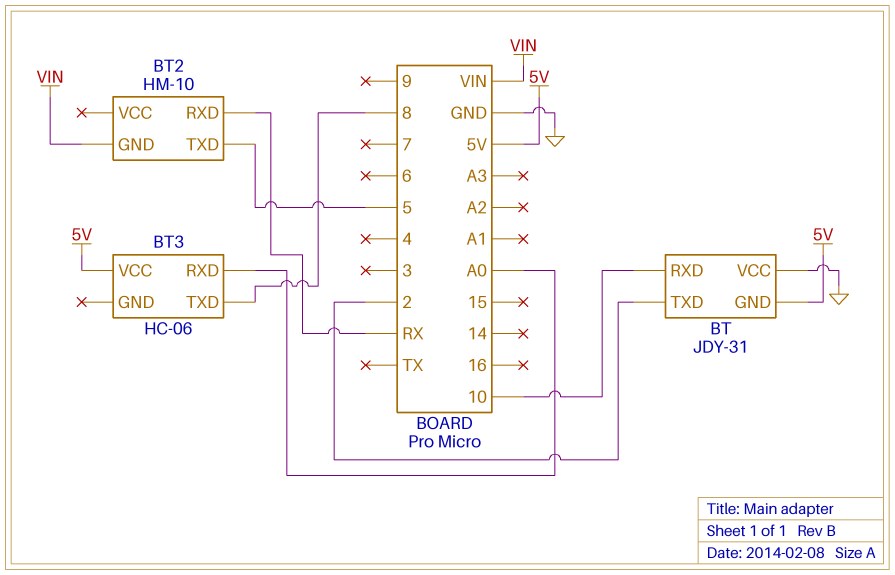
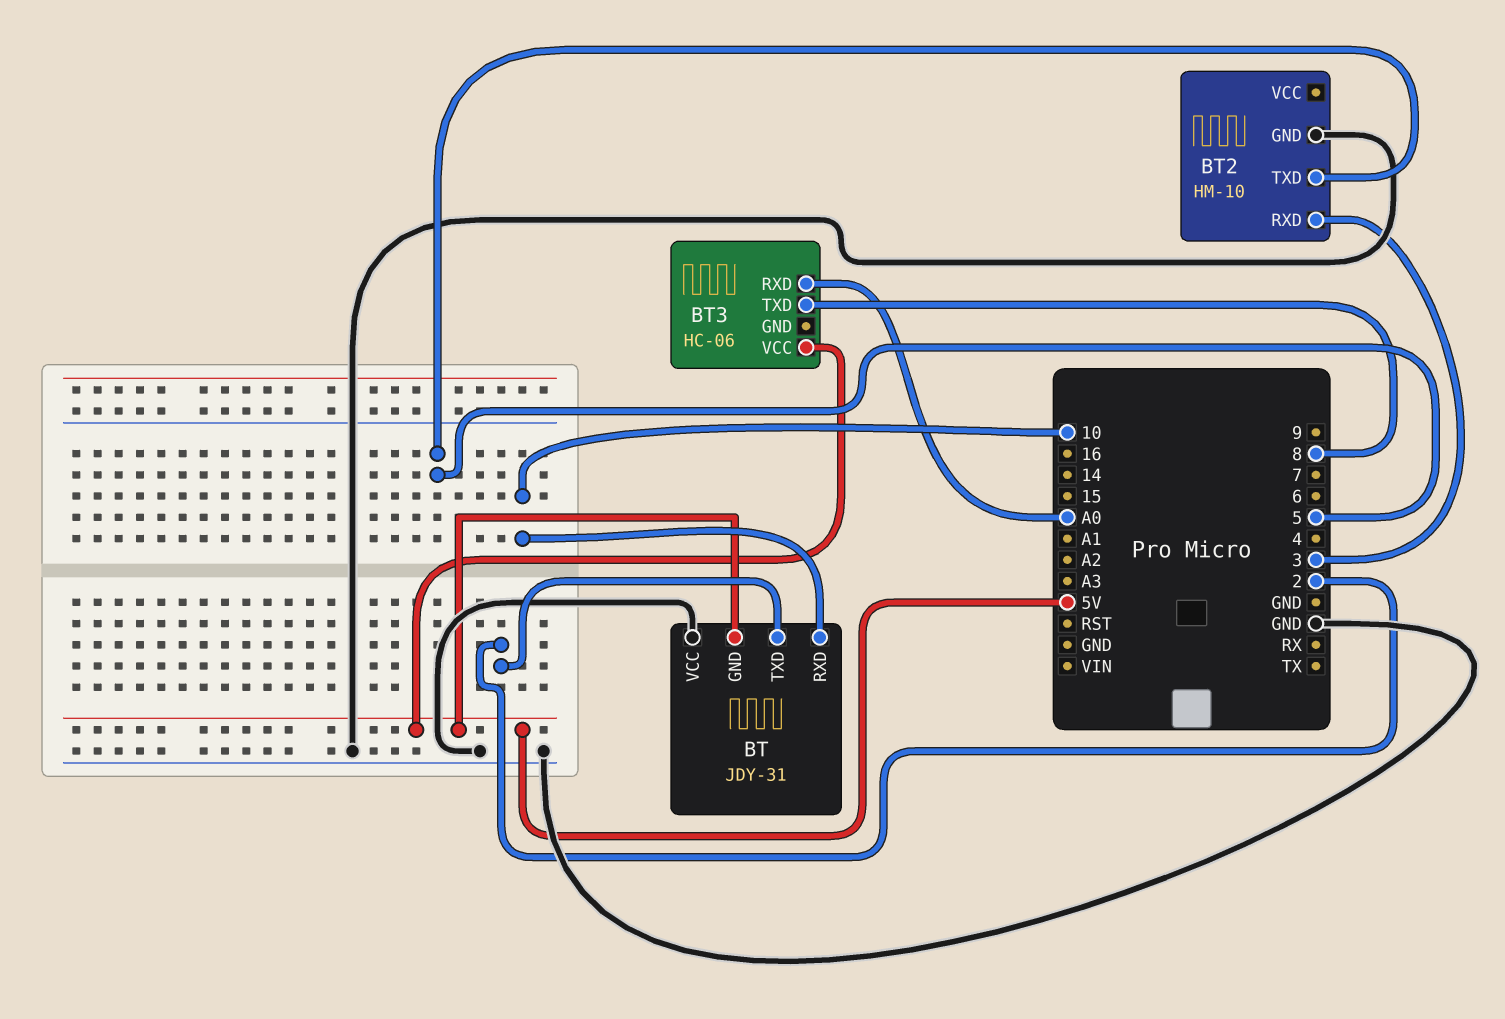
BT2 pin GND: VIN -> GND
BT2 pin RXD: RX -> 3

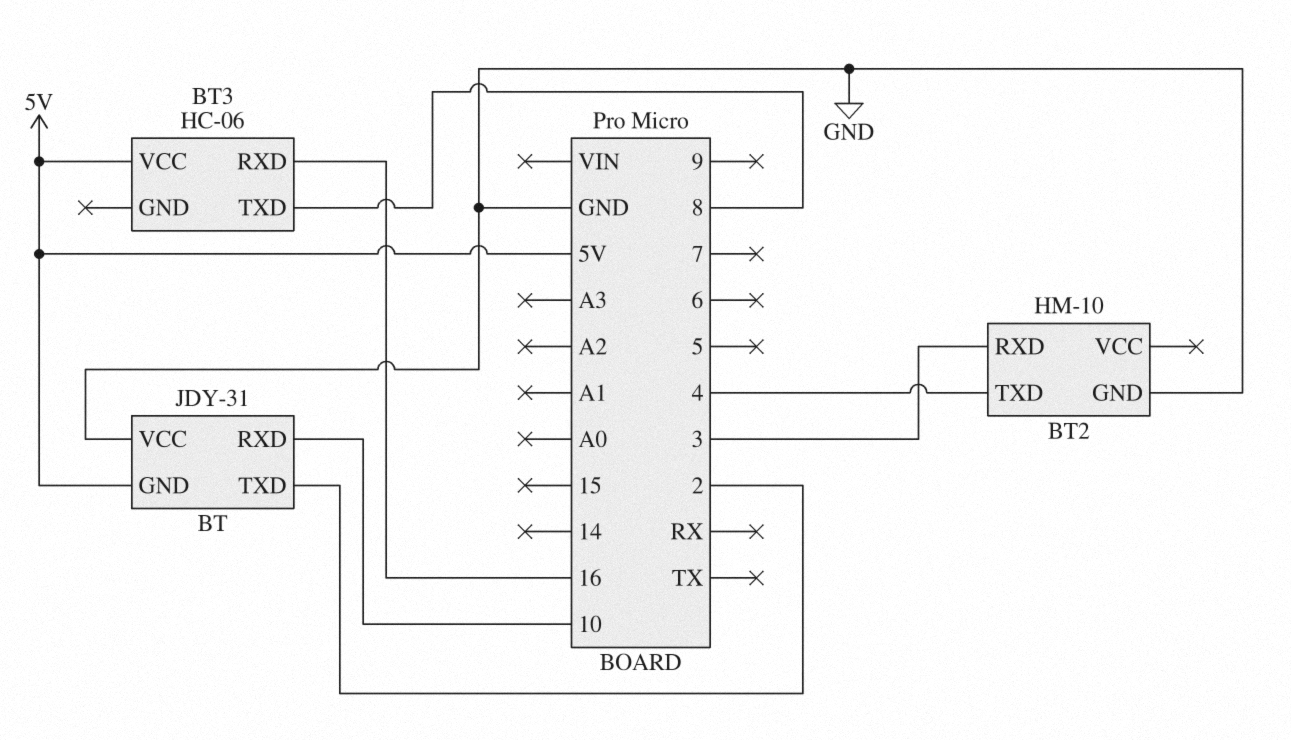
BT2 pin TXD: 5 -> 4
BT3 pin RXD: A0 -> 16

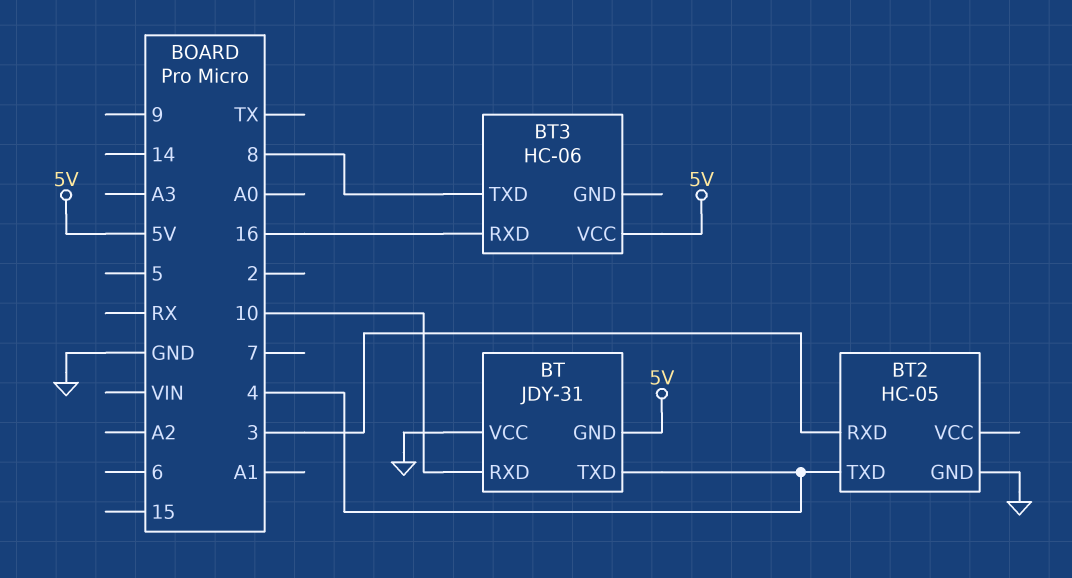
BT pin TXD: 2 -> 4
BT2: HM-10 -> HC-05

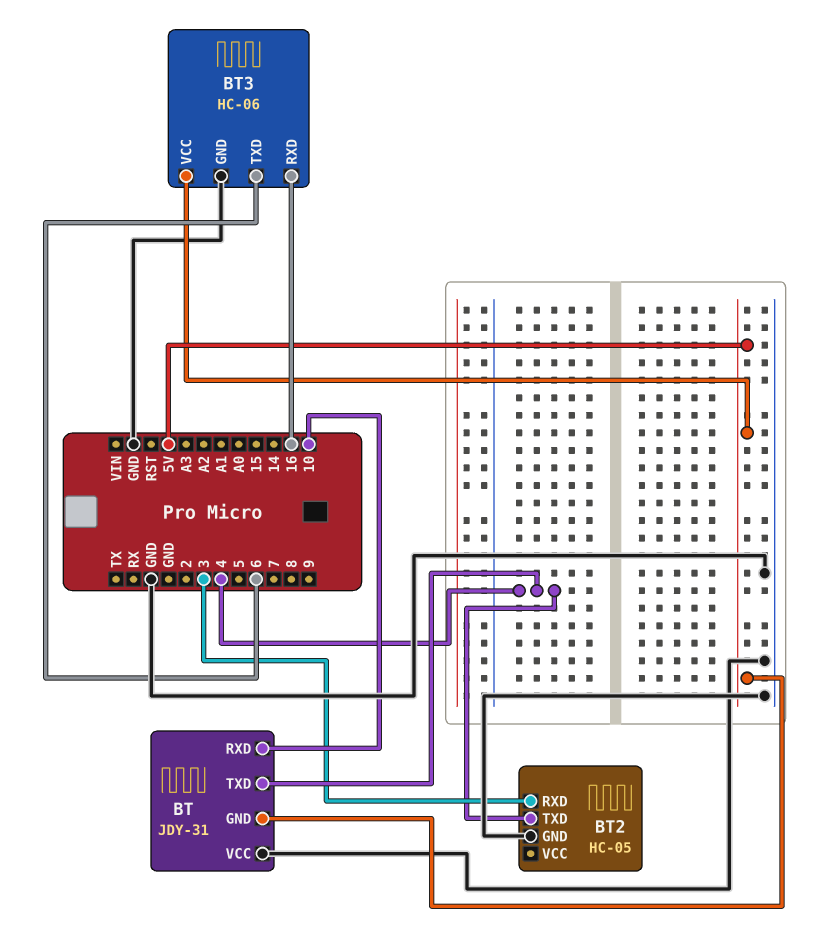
BT3 pin GND: none -> GND
BT3 pin TXD: 8 -> 6

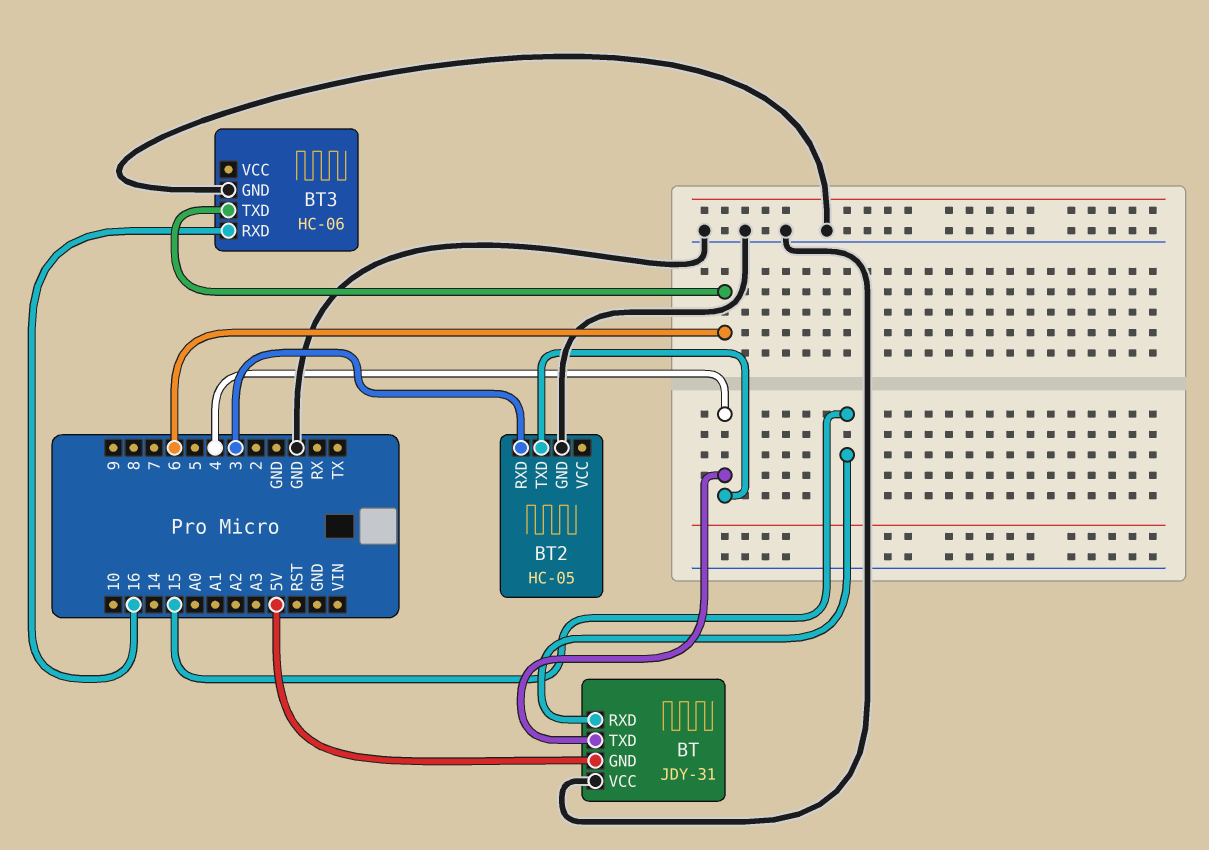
BT pin RXD: 10 -> 15
BT3 pin VCC: 5V -> none

